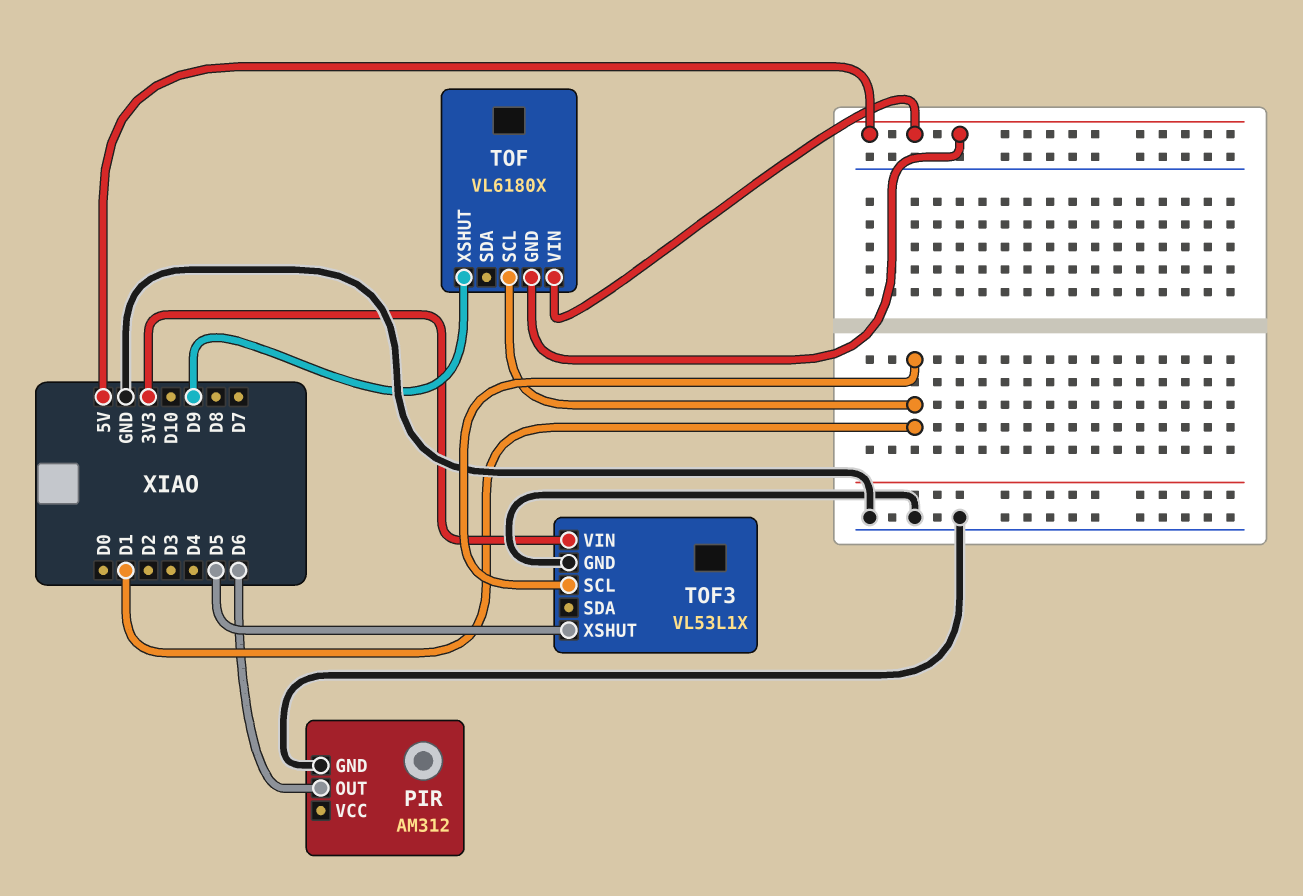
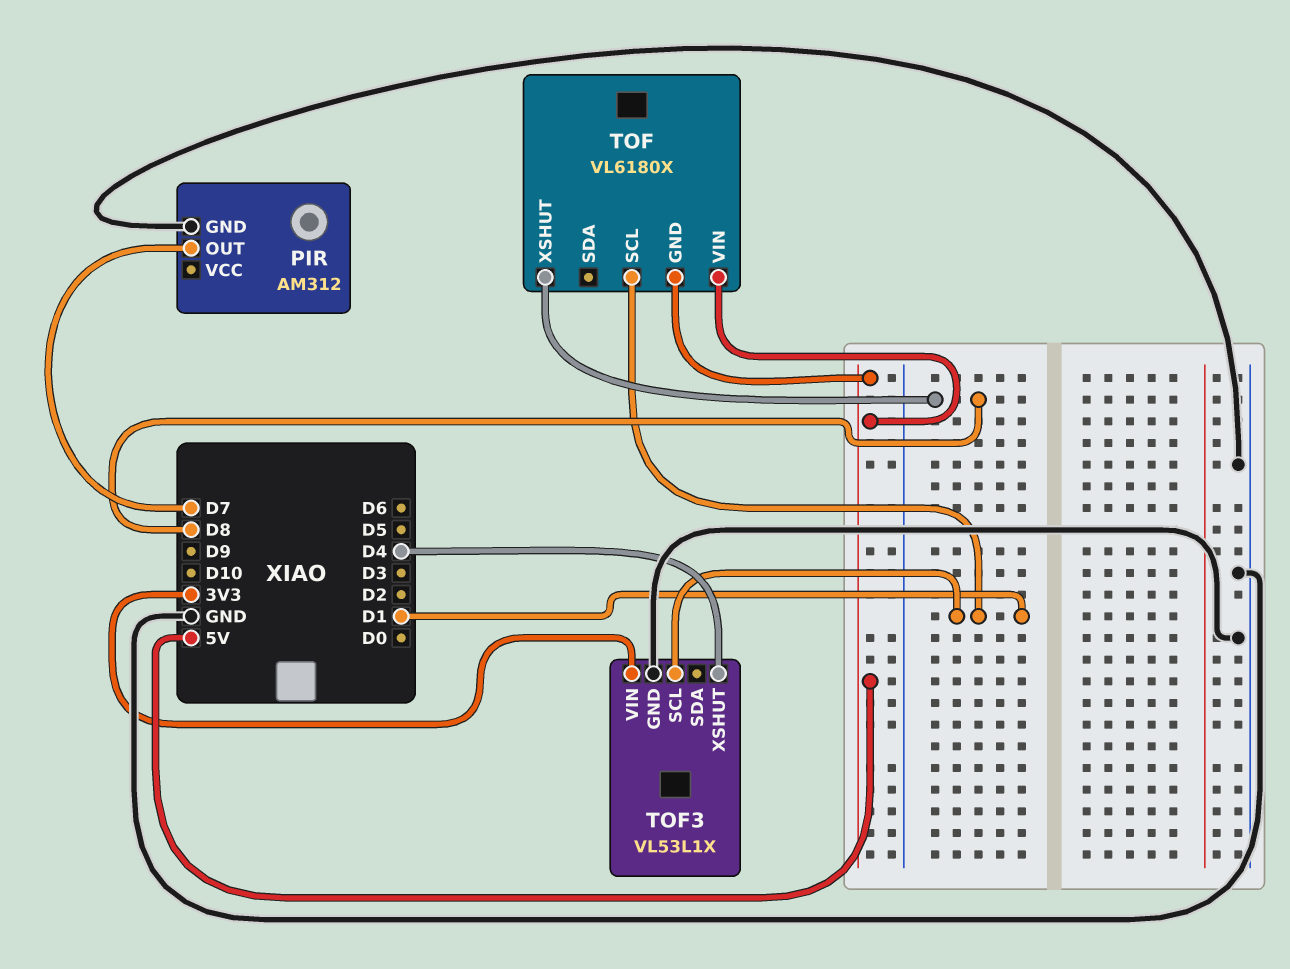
PIR pin OUT: D6 -> D7
TOF pin XSHUT: D9 -> D8
TOF3 pin XSHUT: D5 -> D4

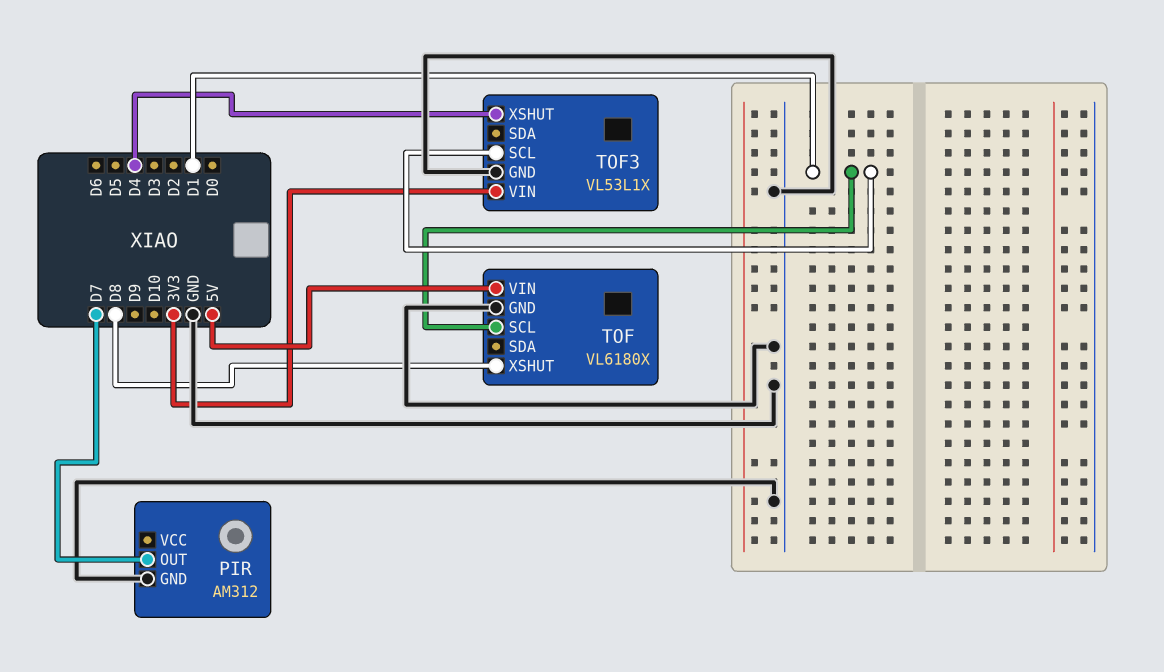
TOF pin GND: 5V -> GND

